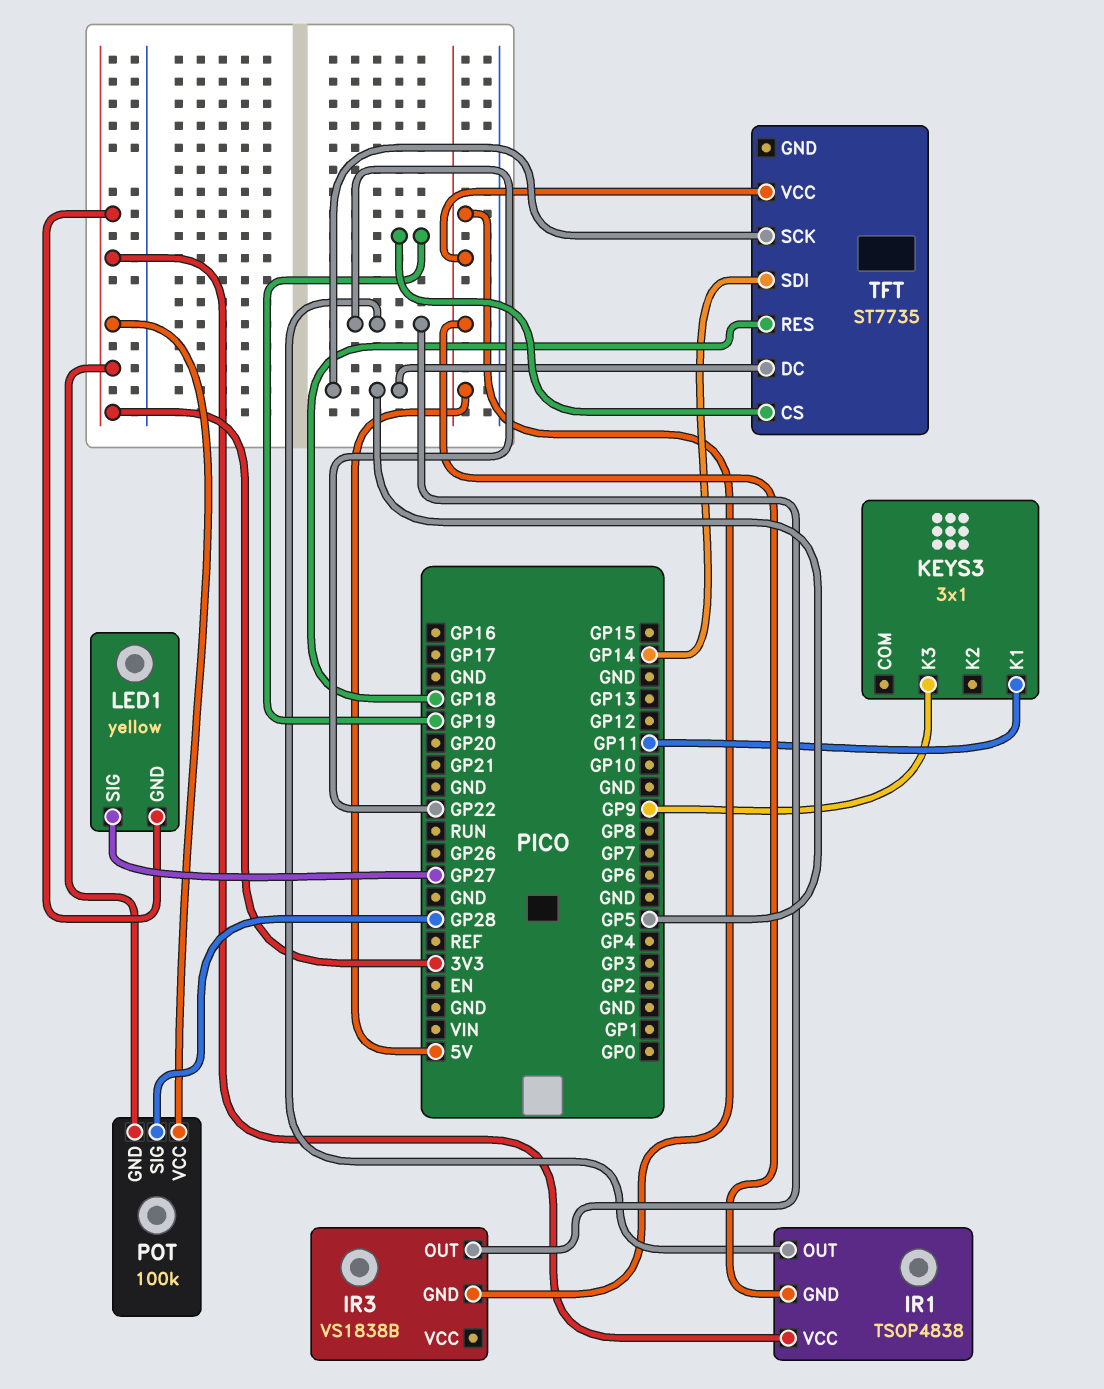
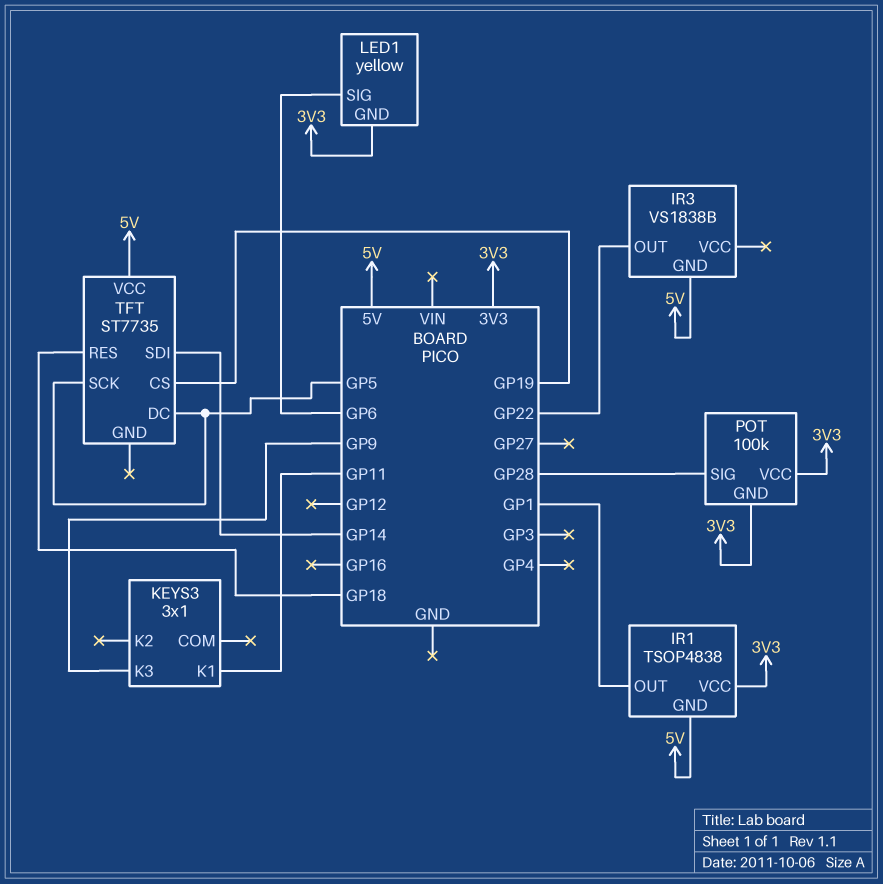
IR1 pin OUT: GP22 -> GP1
LED1 pin SIG: GP27 -> GP6

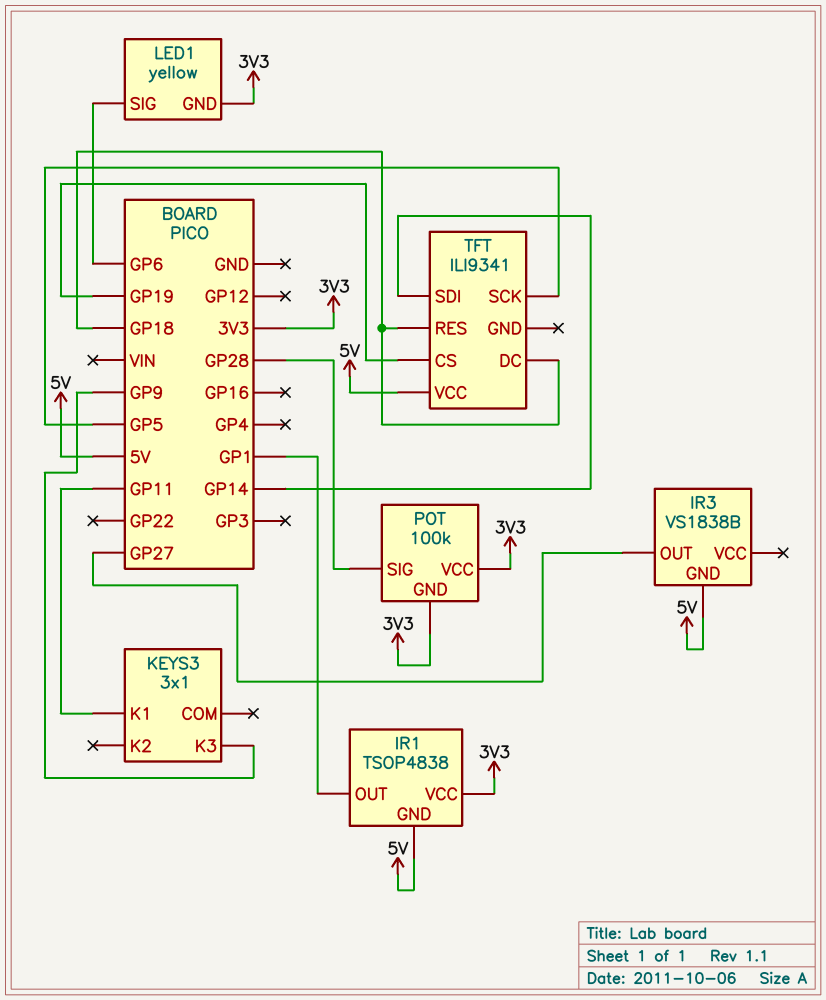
IR3 pin OUT: GP22 -> GP27
TFT: ST7735 -> ILI9341
TFT pin DC: GP5 -> GP18

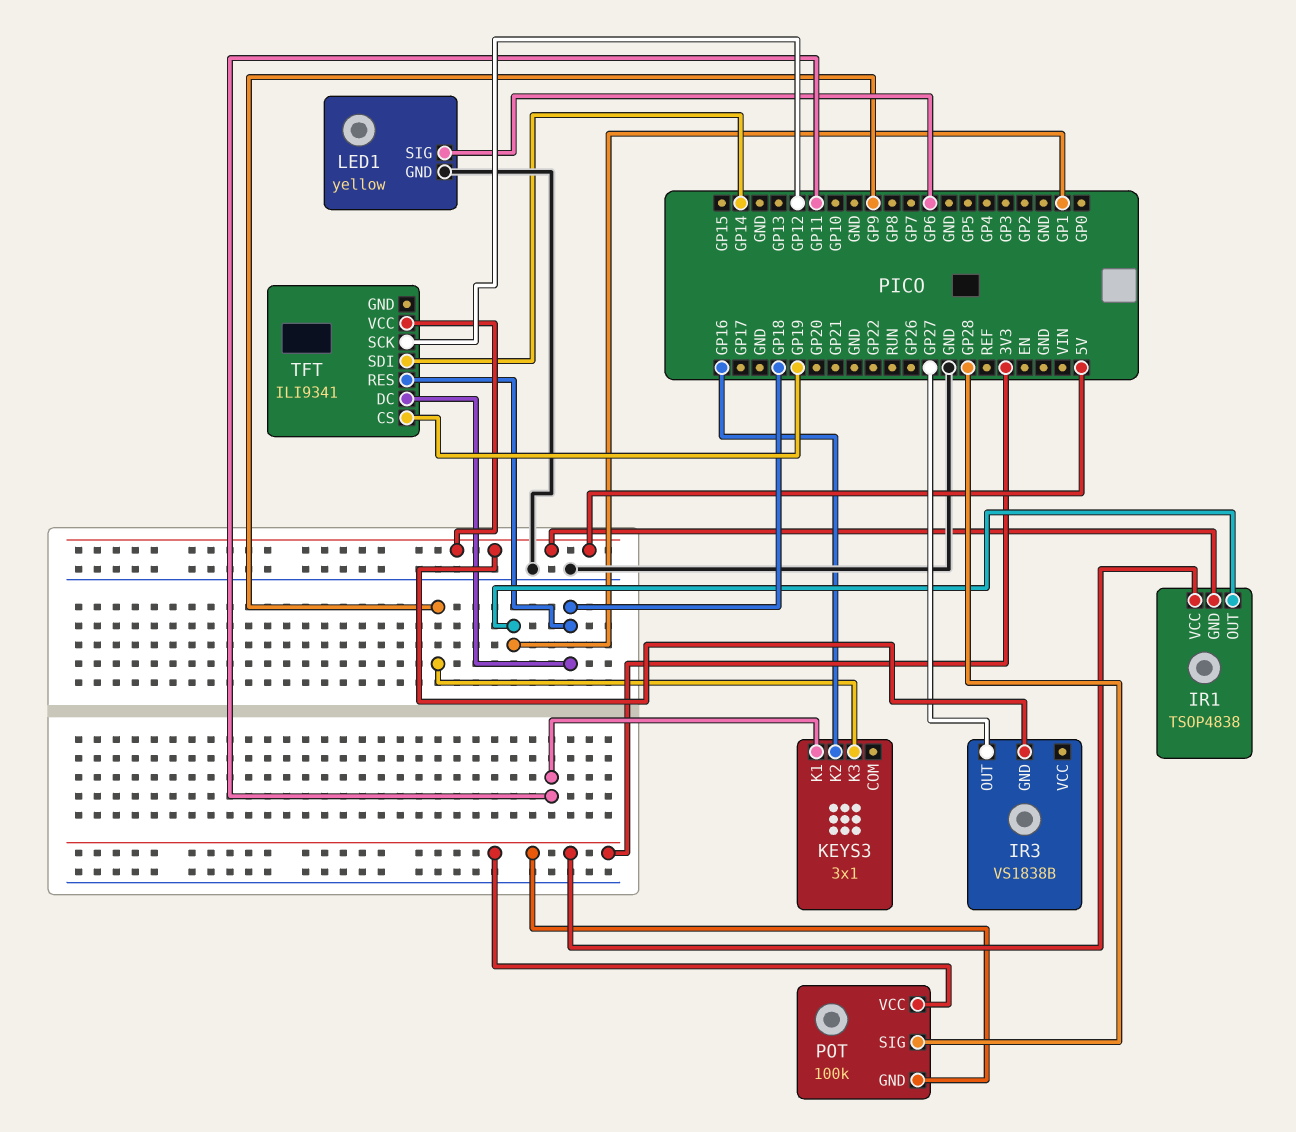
KEYS3 pin K2: none -> GP16
LED1 pin GND: 3V3 -> GND
TFT pin SCK: GP5 -> GP12

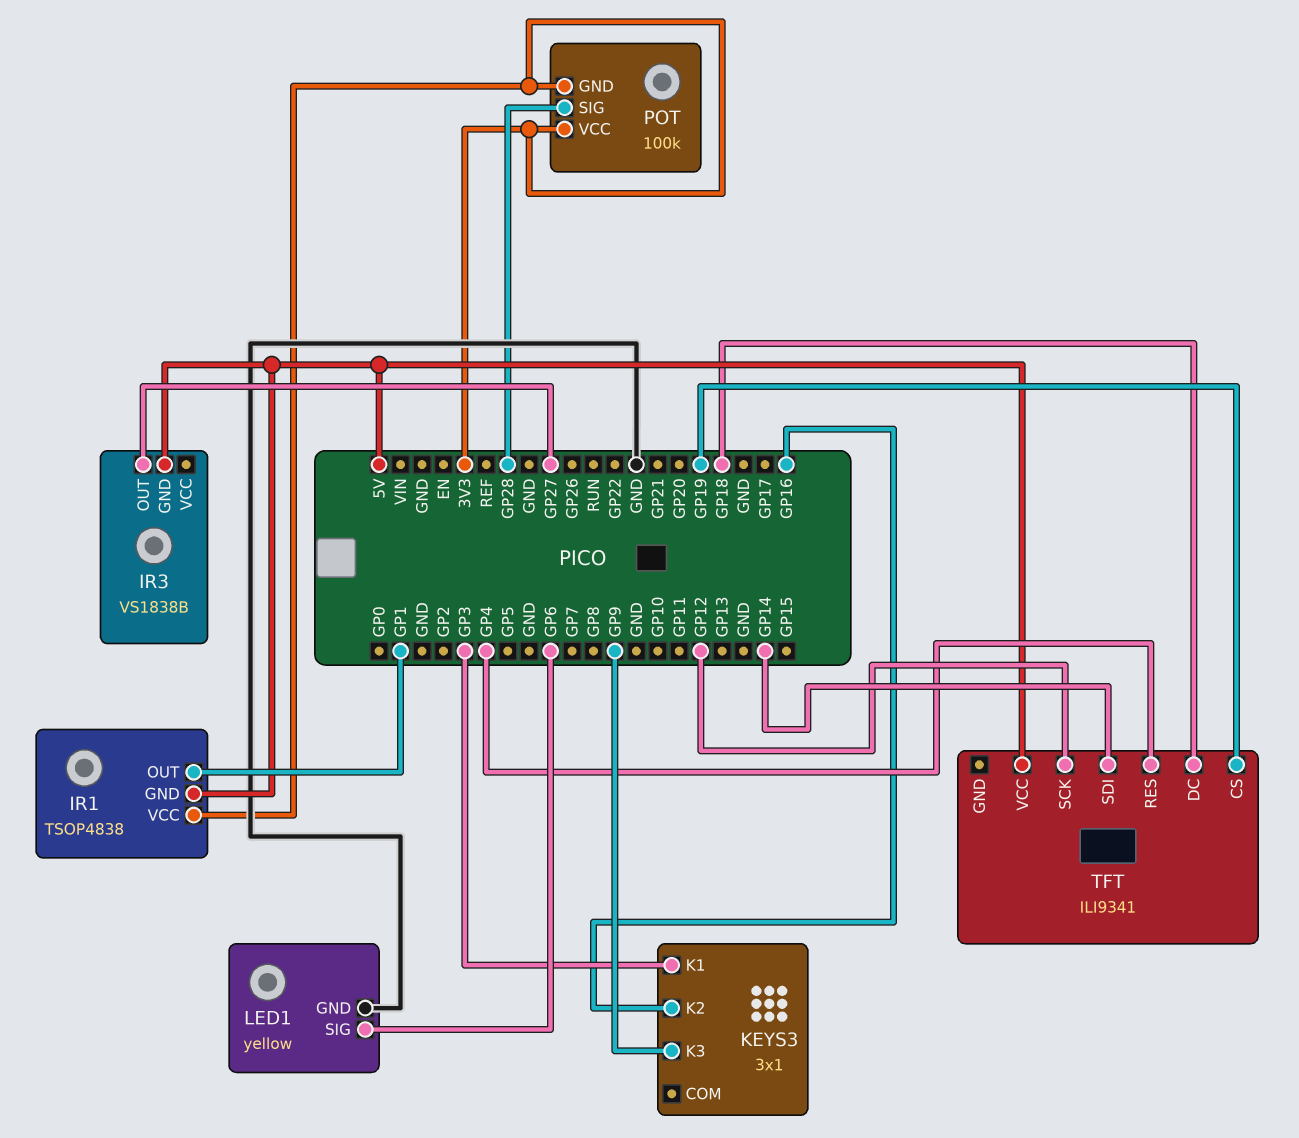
KEYS3 pin K1: GP11 -> GP3
TFT pin RES: GP18 -> GP4

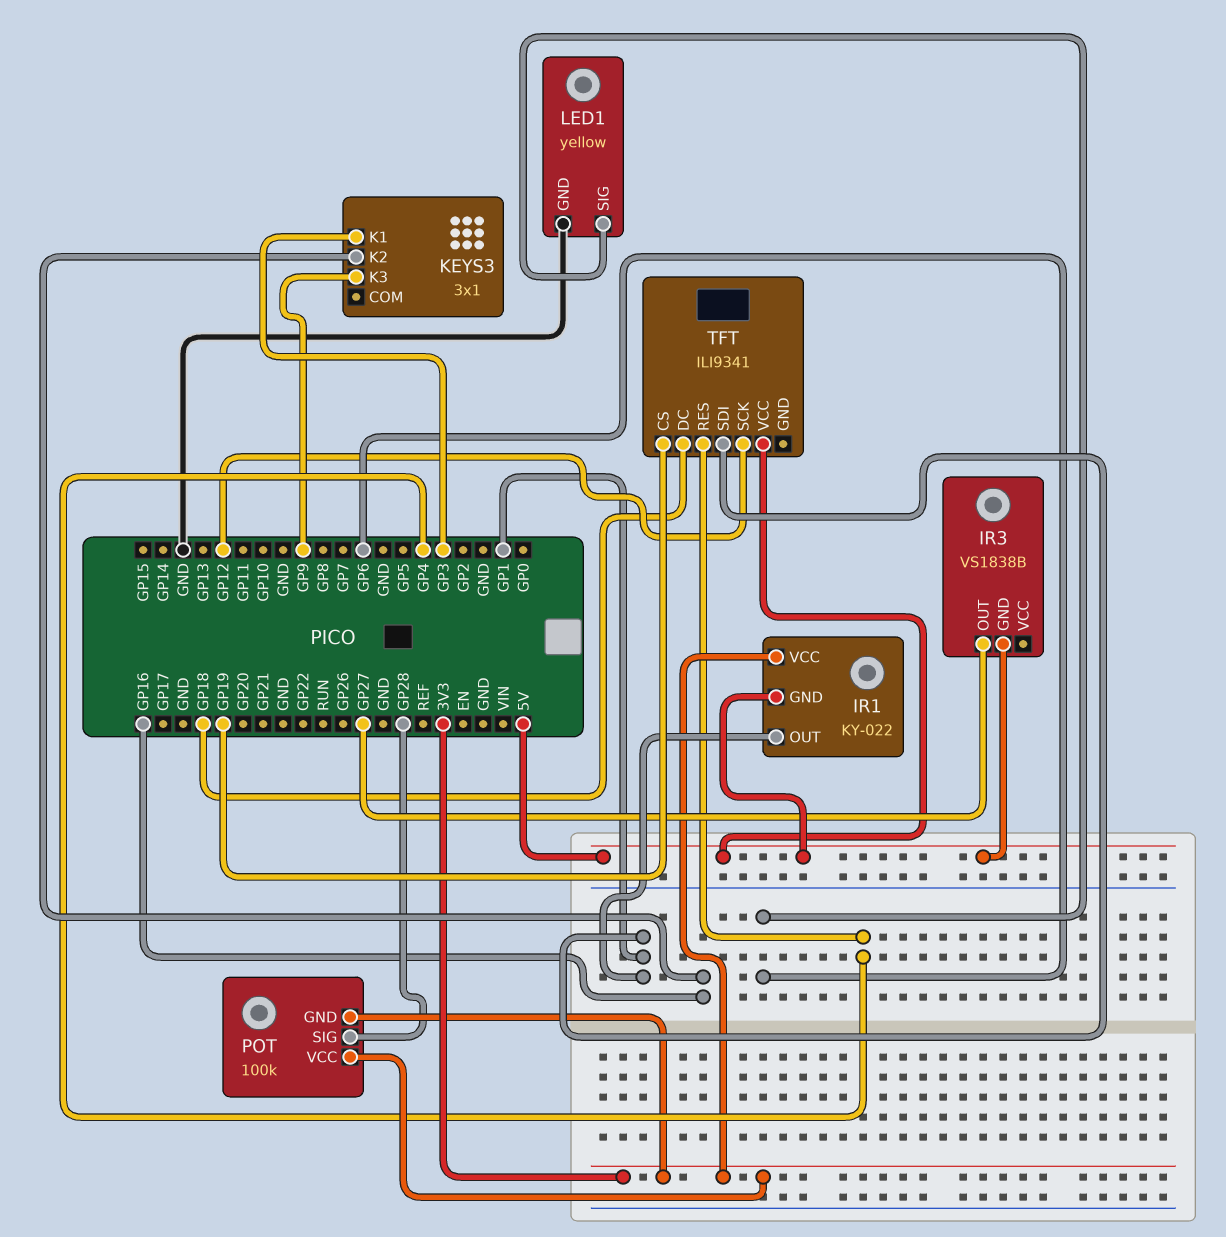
IR1: TSOP4838 -> KY-022
TFT pin SDI: GP14 -> GP1

